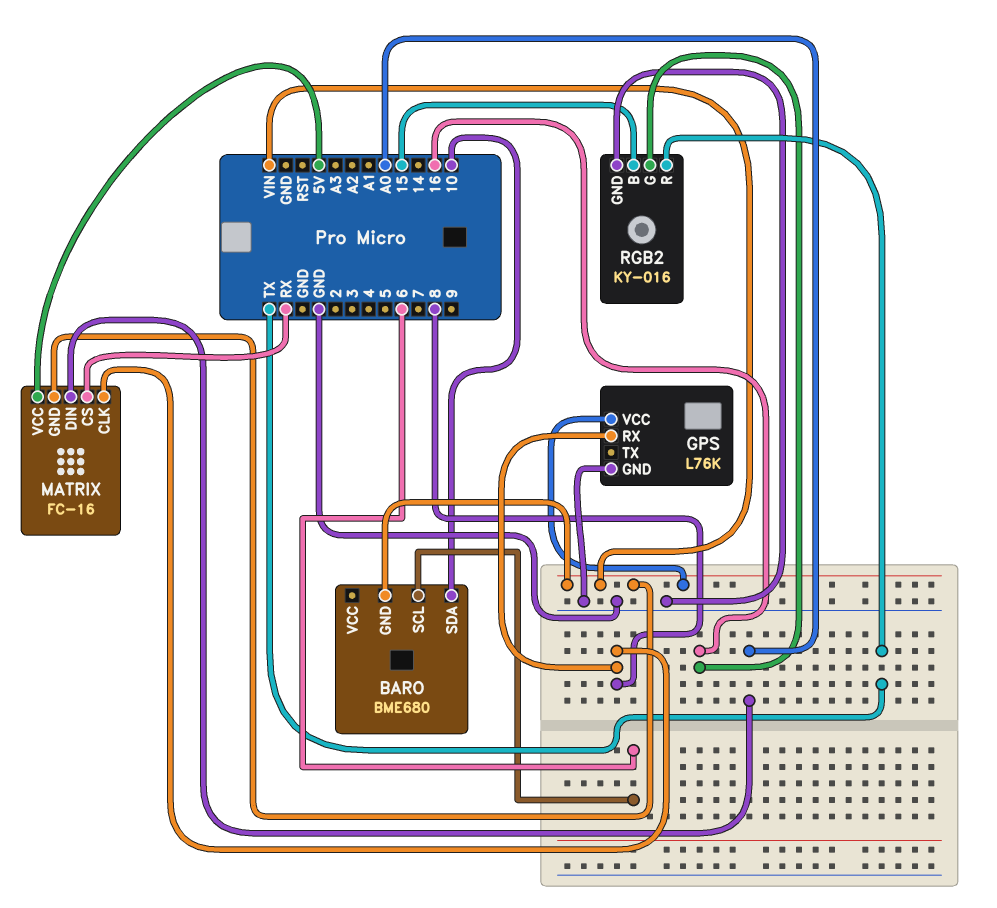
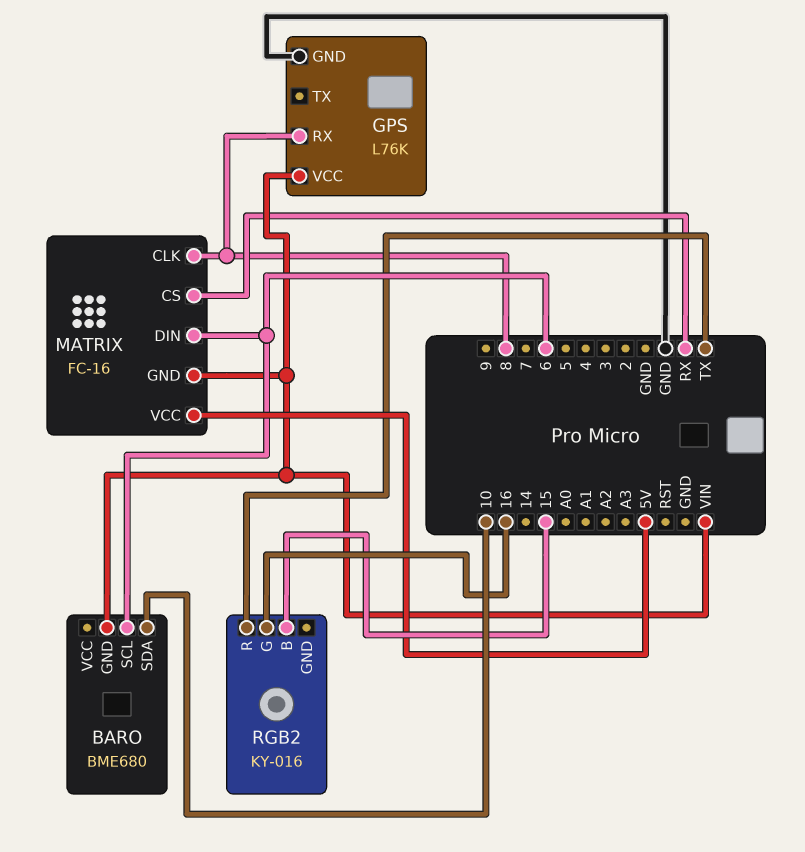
MATRIX pin DIN: A0 -> 6
RGB2 pin GND: GND -> none

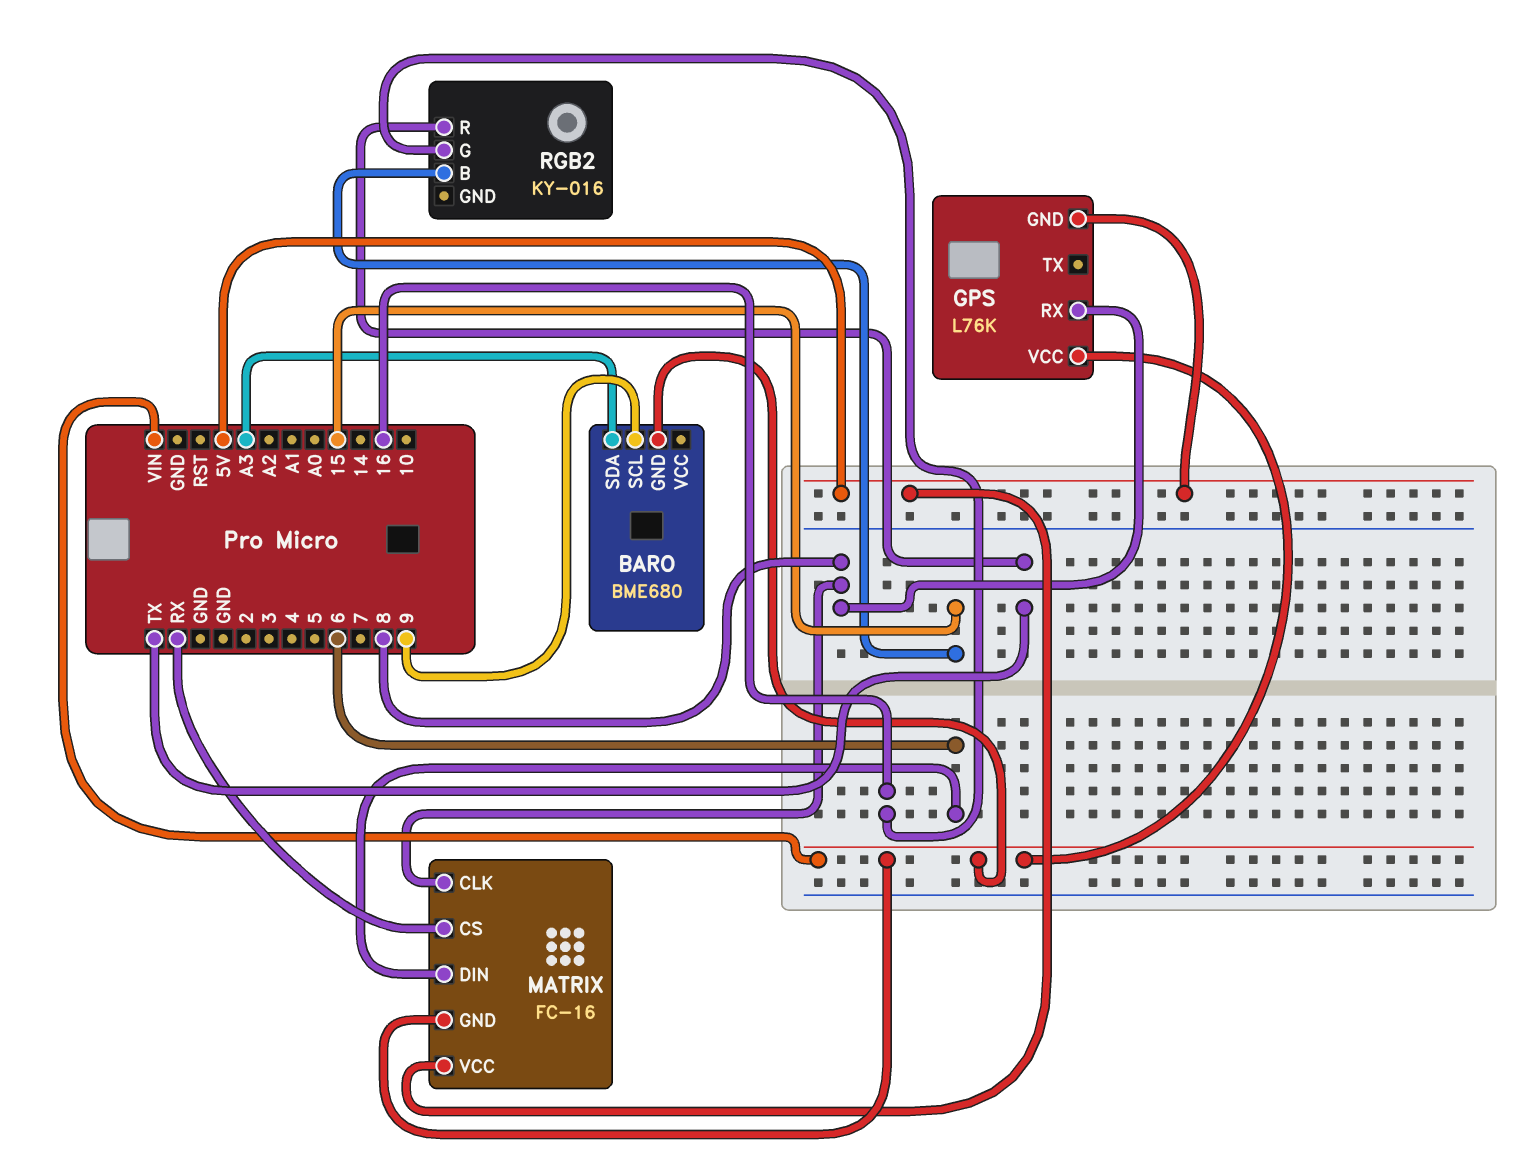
BARO pin SCL: 6 -> 9
BARO pin SDA: 10 -> A3
GPS pin GND: GND -> 5V

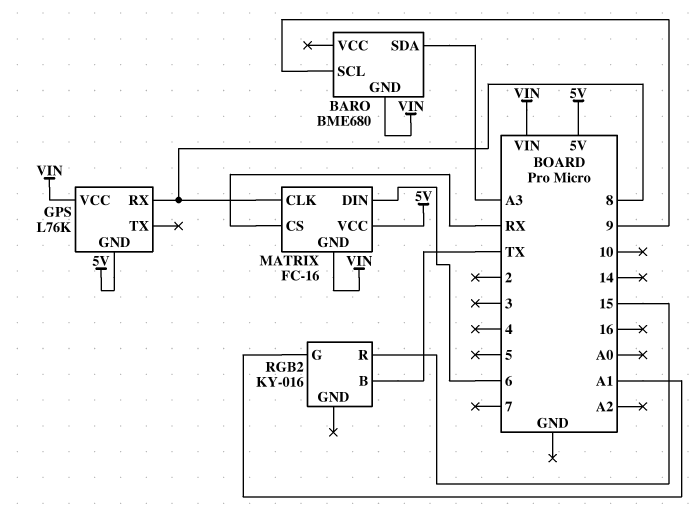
RGB2 pin B: 15 -> TX
RGB2 pin G: 16 -> A1
RGB2 pin R: TX -> 15

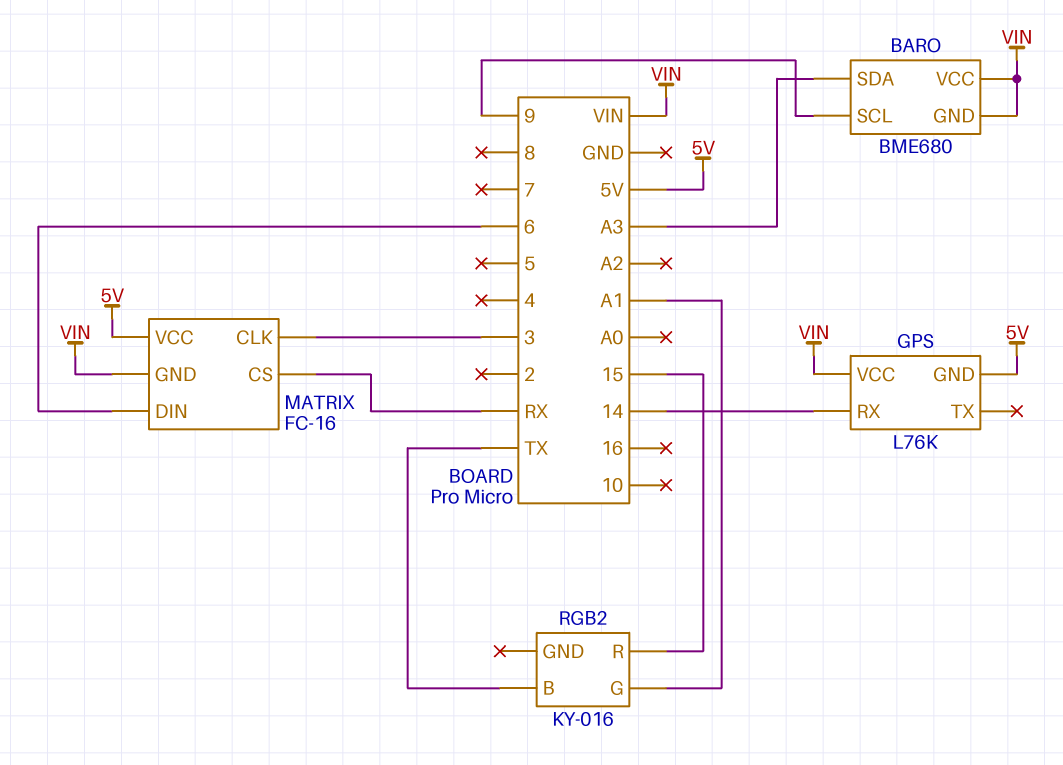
BARO pin VCC: none -> VIN
GPS pin RX: 8 -> 14
MATRIX pin CLK: 8 -> 3

